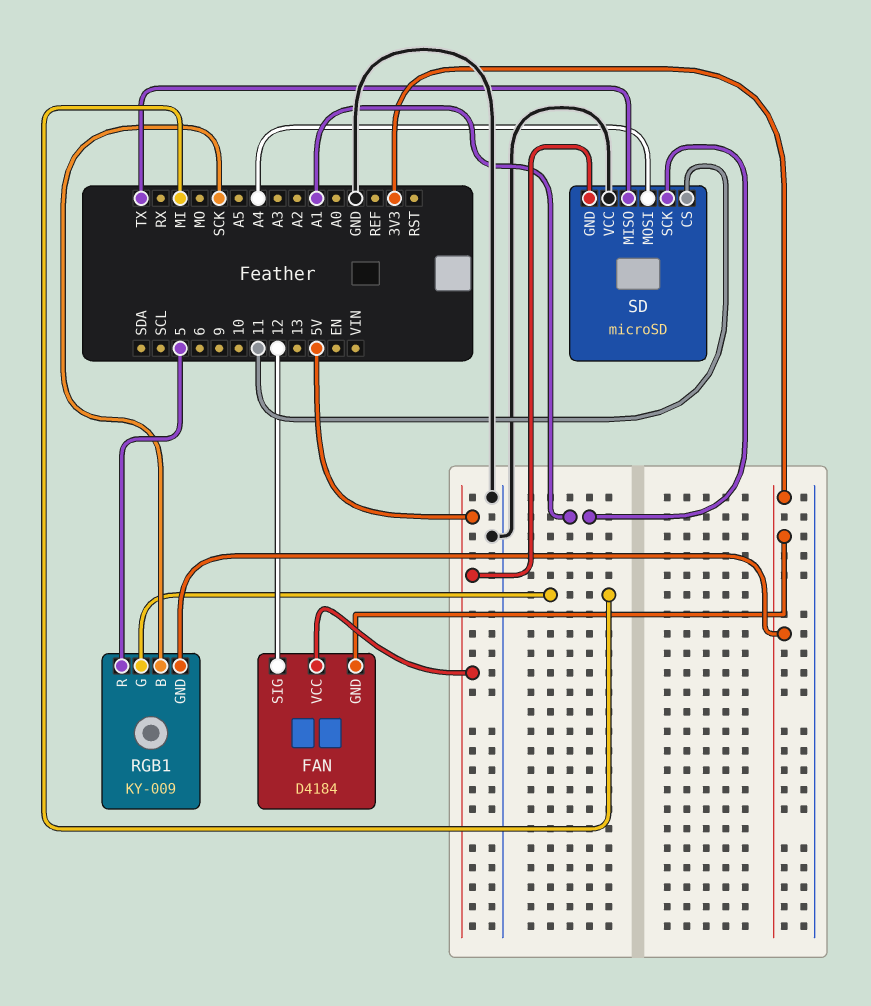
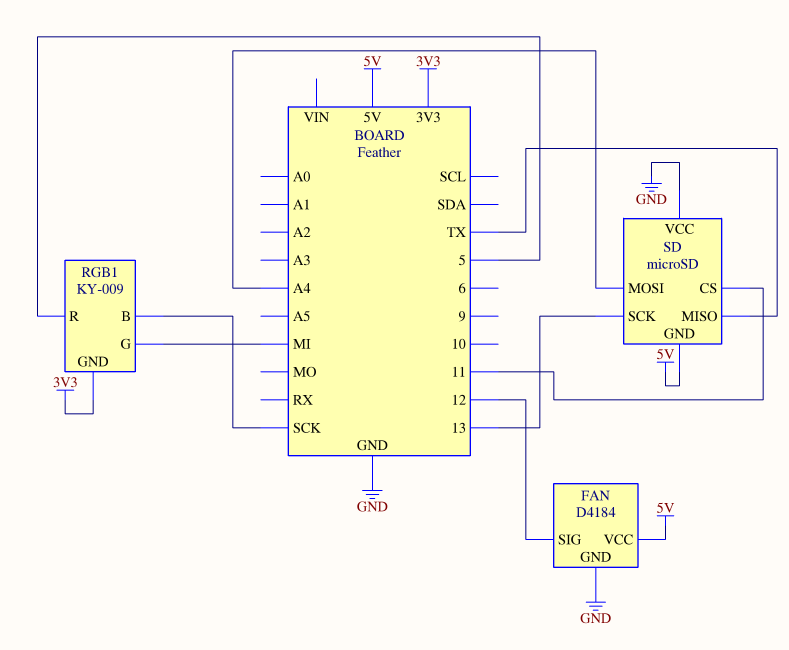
FAN pin GND: 3V3 -> GND
SD pin SCK: A1 -> 13

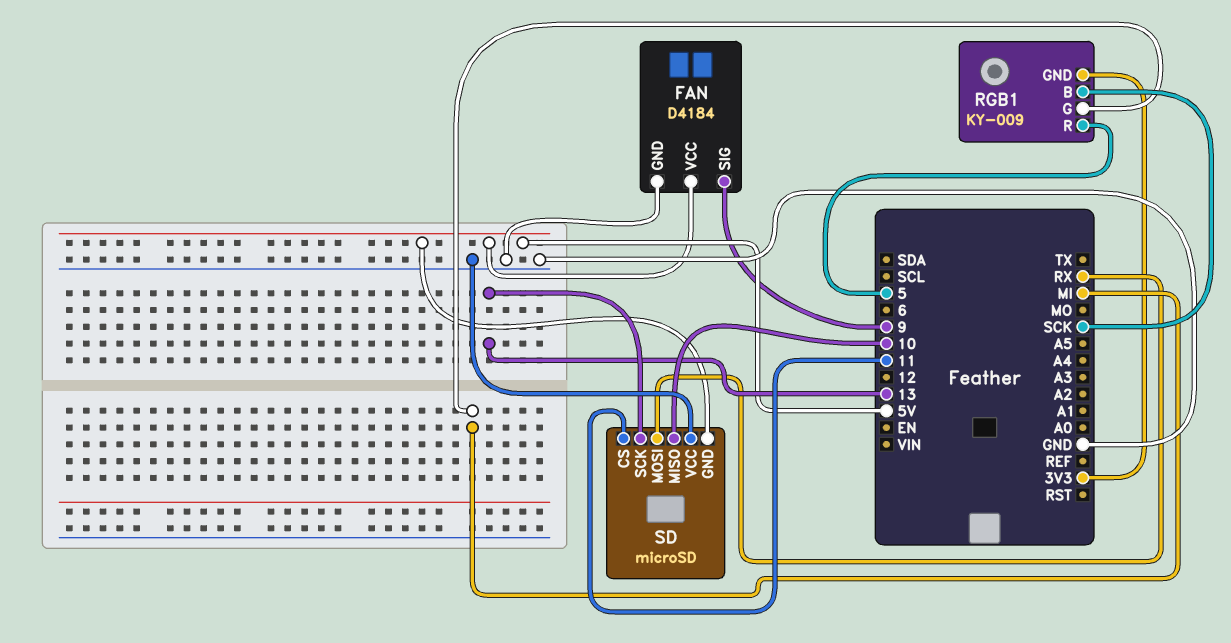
FAN pin SIG: 12 -> 9
SD pin MISO: TX -> 10
SD pin MOSI: A4 -> RX

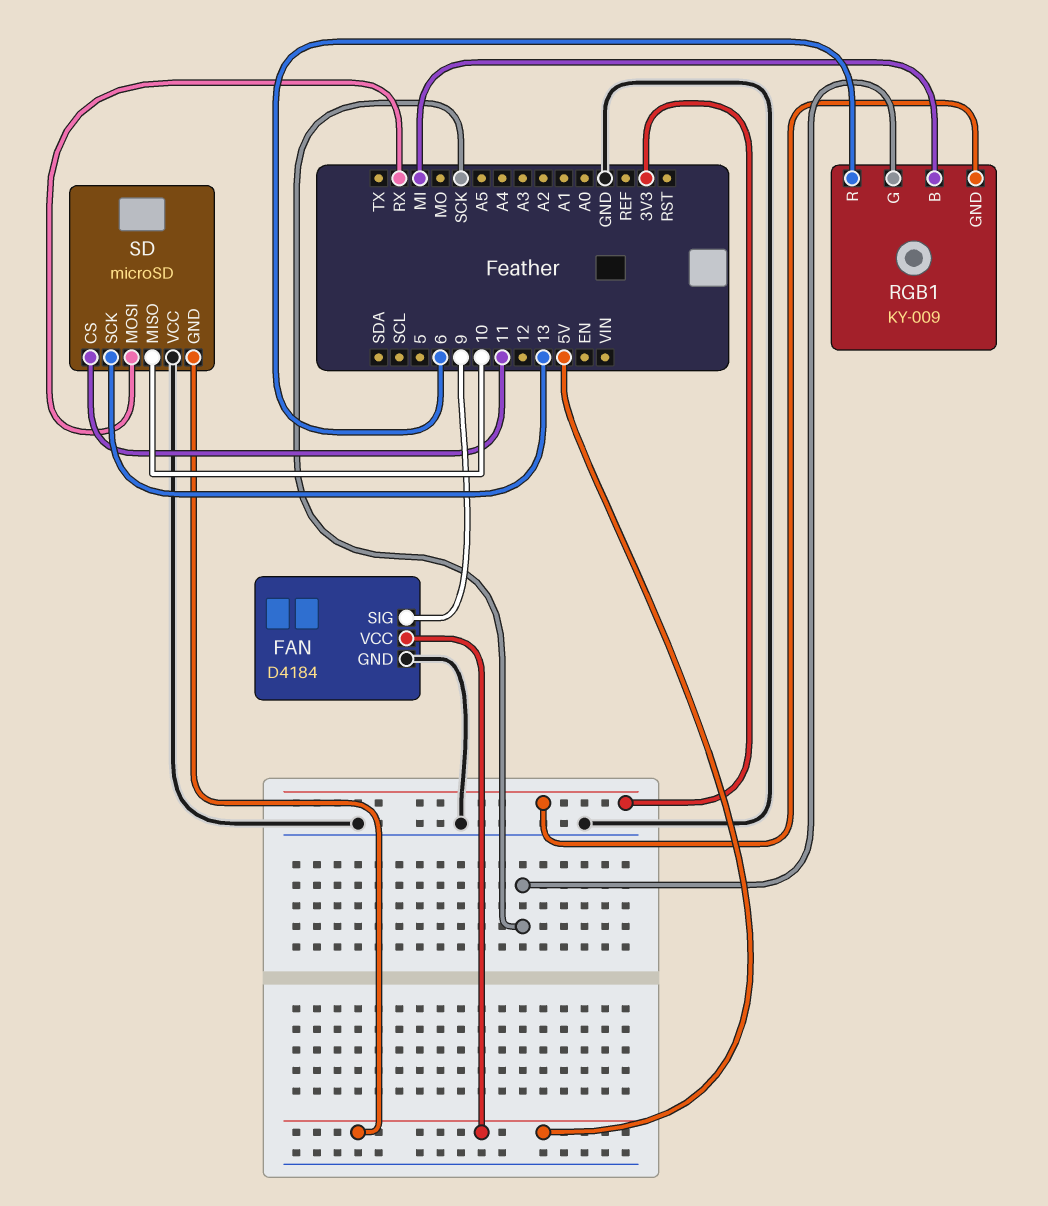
RGB1 pin B: SCK -> MI
RGB1 pin G: MI -> SCK
RGB1 pin R: 5 -> 6

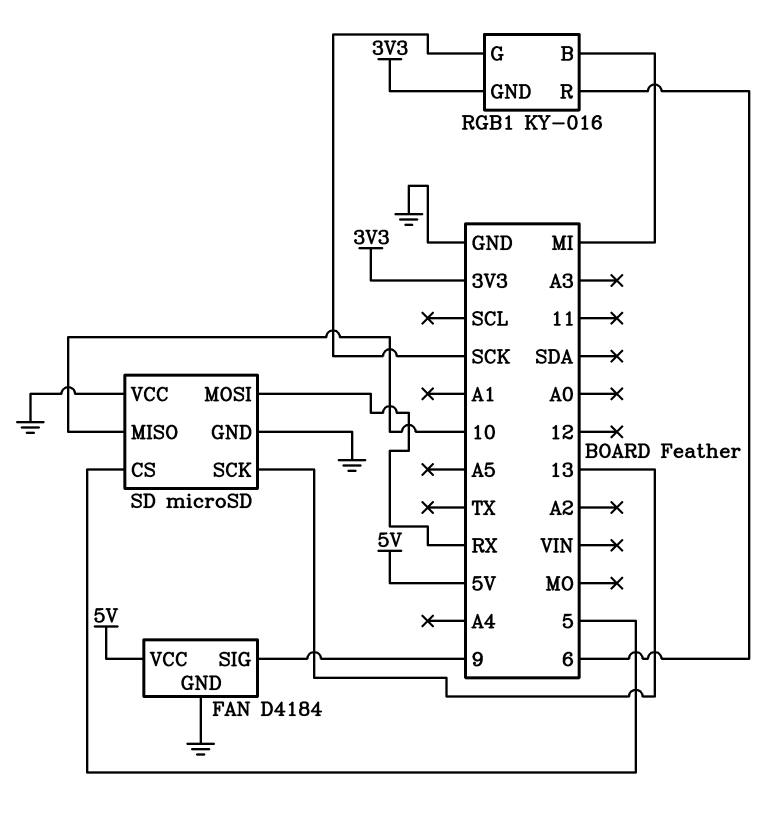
RGB1: KY-009 -> KY-016
SD pin CS: 11 -> 5
SD pin GND: 5V -> GND

